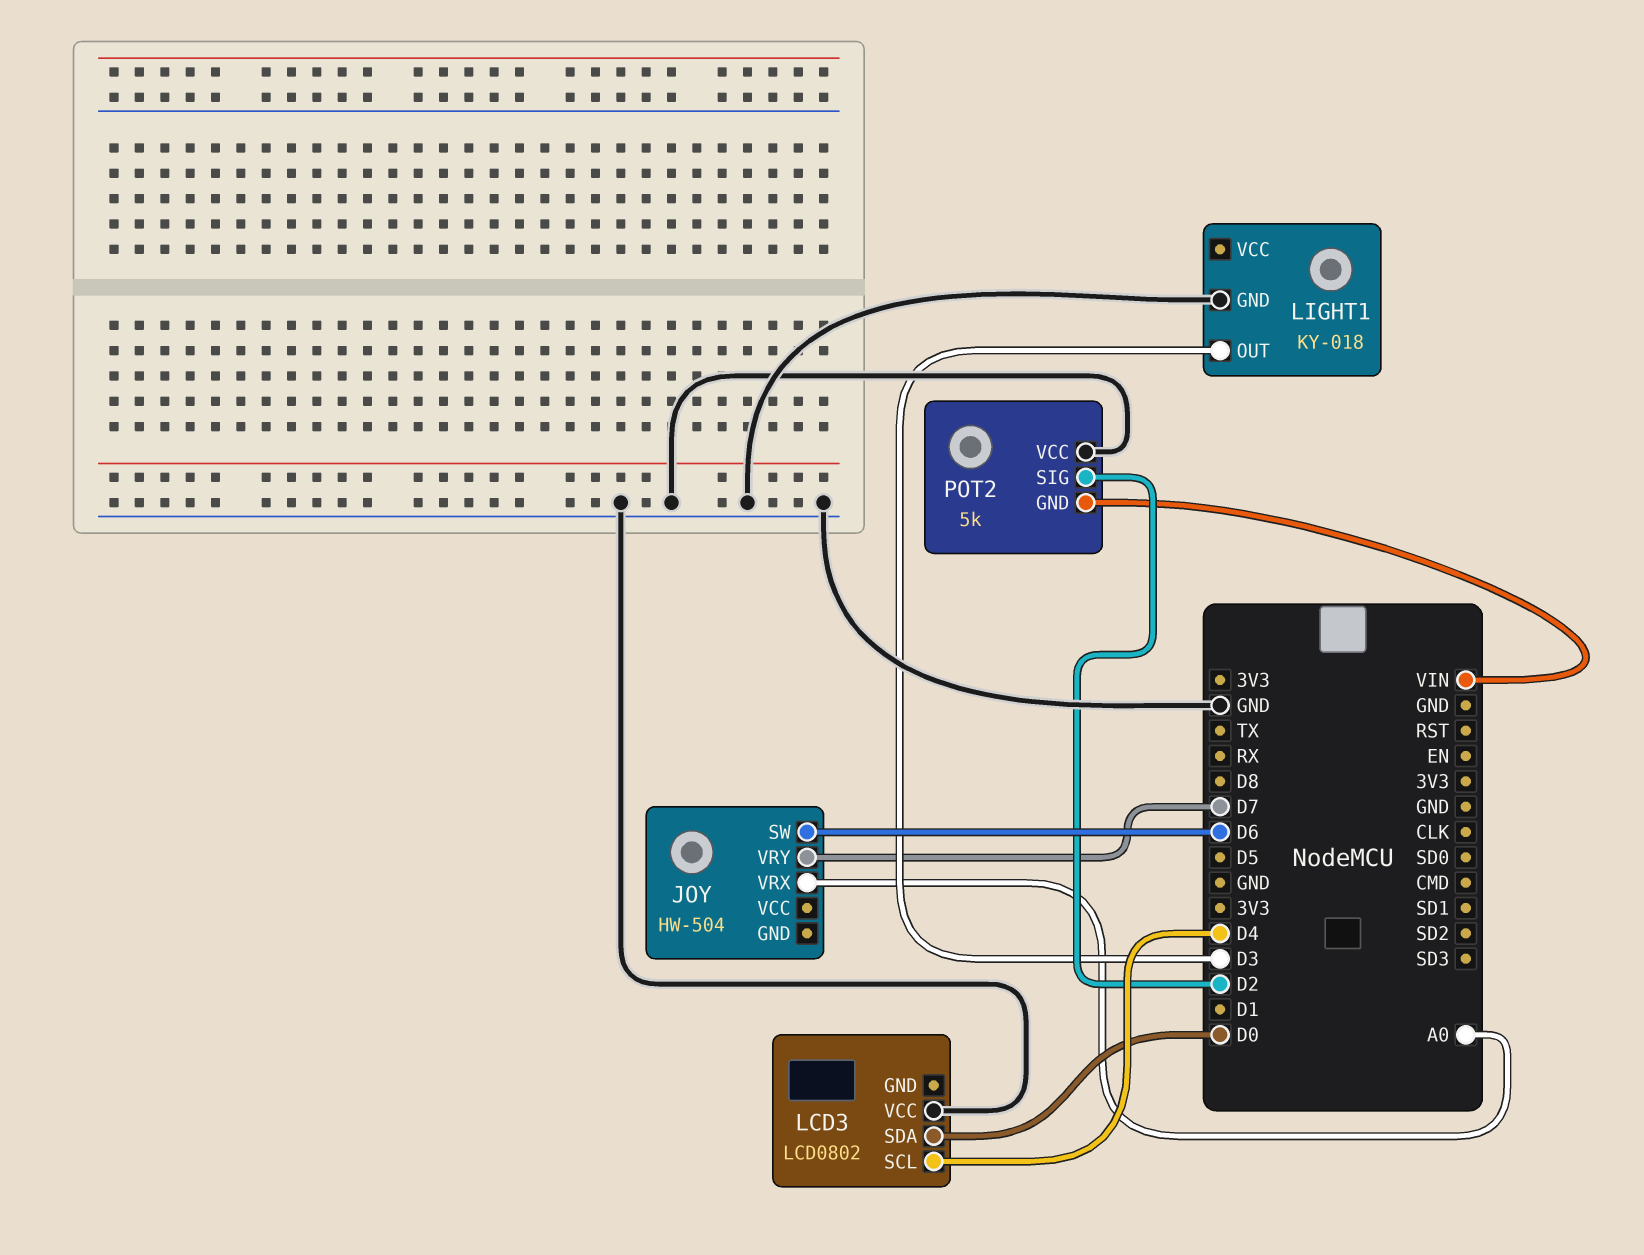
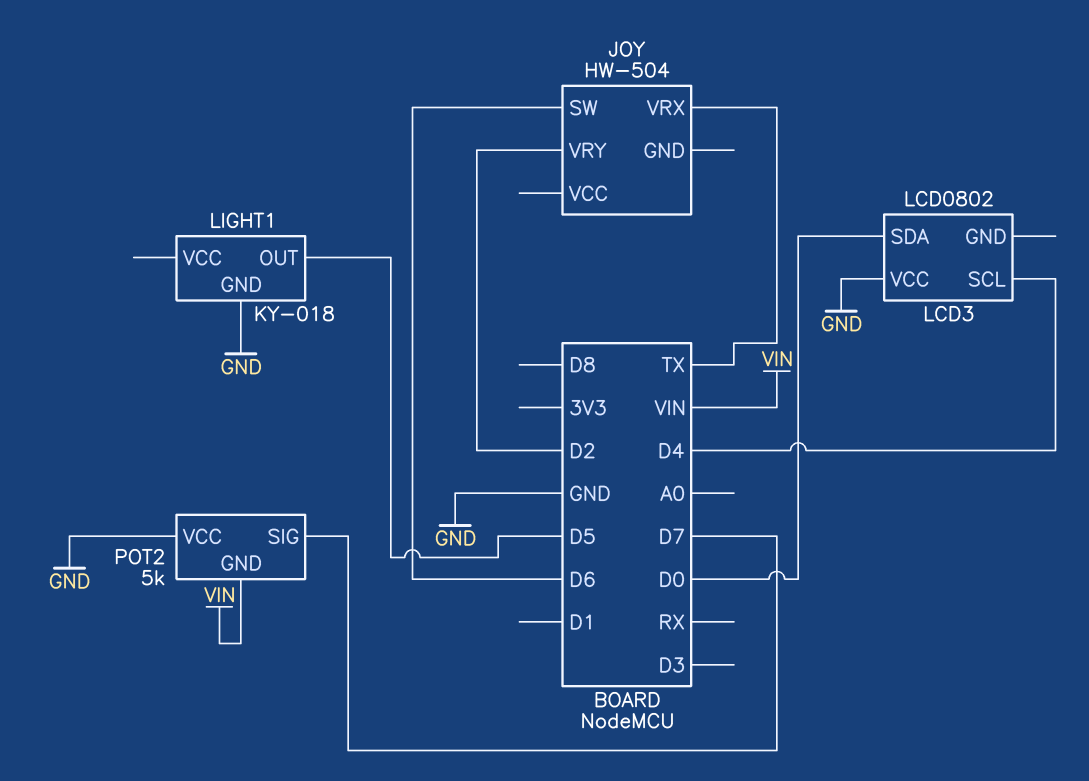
JOY pin VRX: A0 -> TX
JOY pin VRY: D7 -> D2
LIGHT1 pin OUT: D3 -> D5
POT2 pin SIG: D2 -> D7

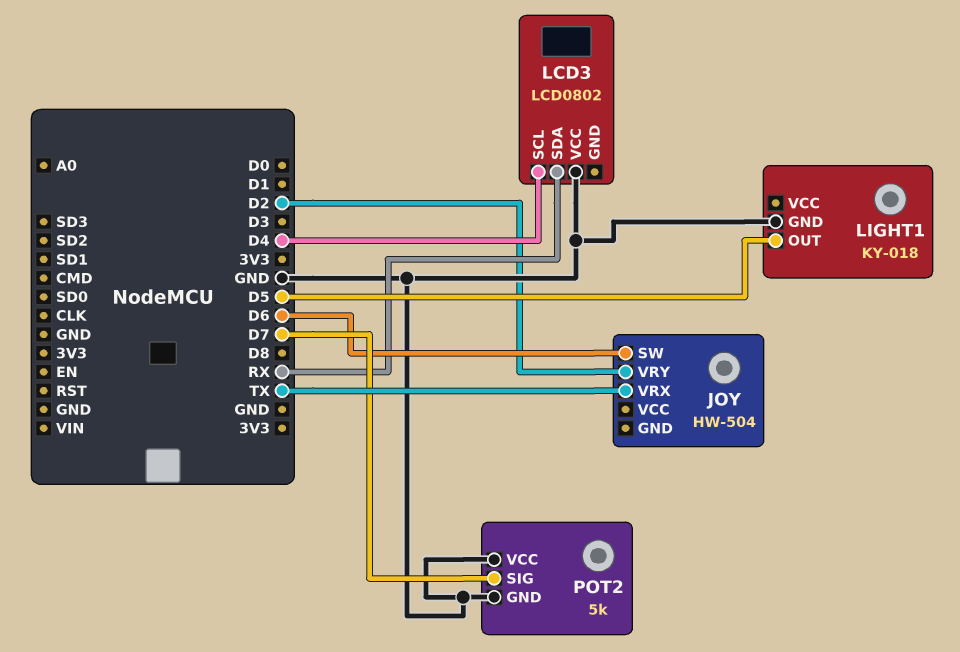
LCD3 pin SDA: D0 -> RX
POT2 pin GND: VIN -> GND

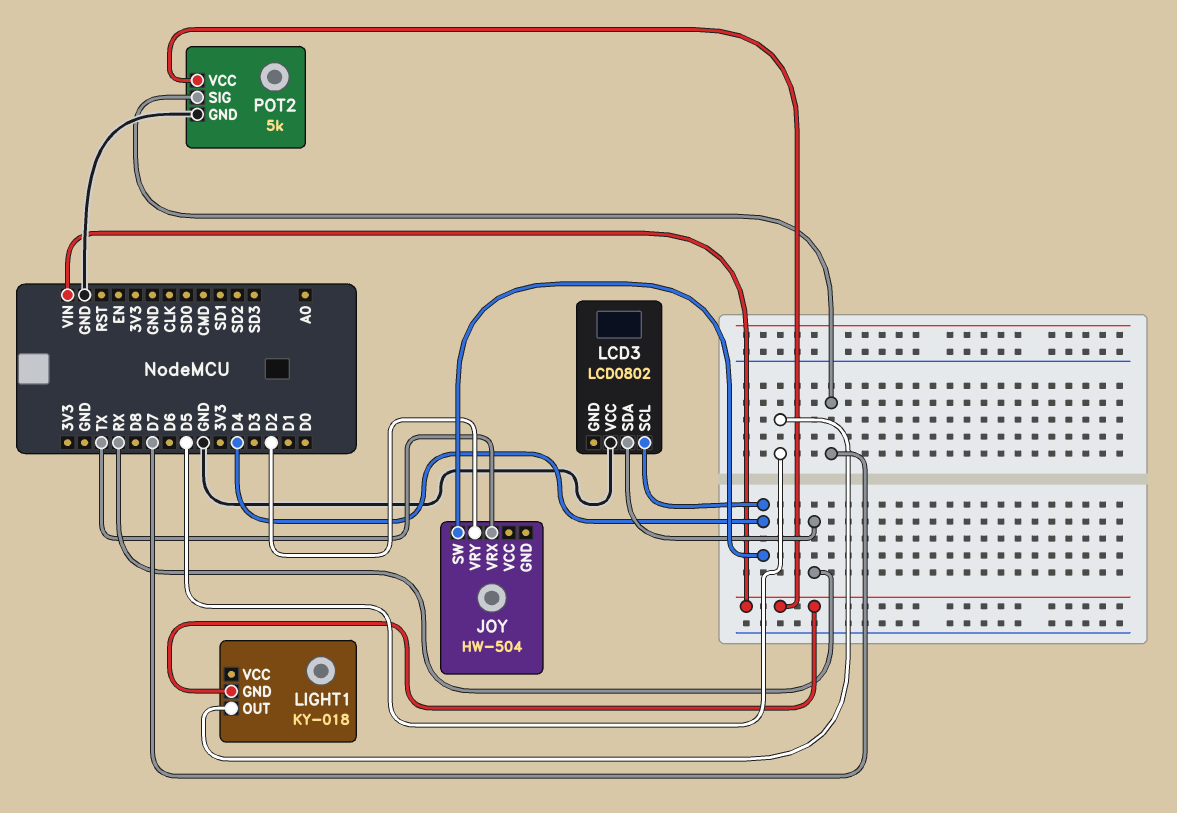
JOY pin SW: D6 -> D4
LIGHT1 pin GND: GND -> VIN
POT2 pin VCC: GND -> VIN

